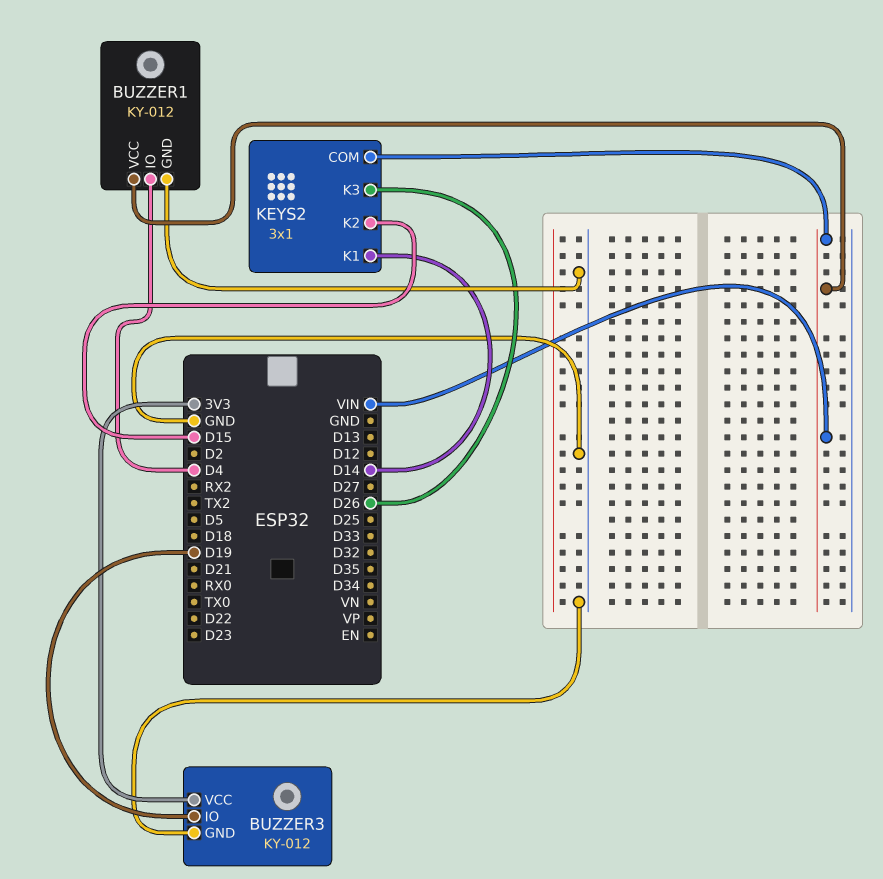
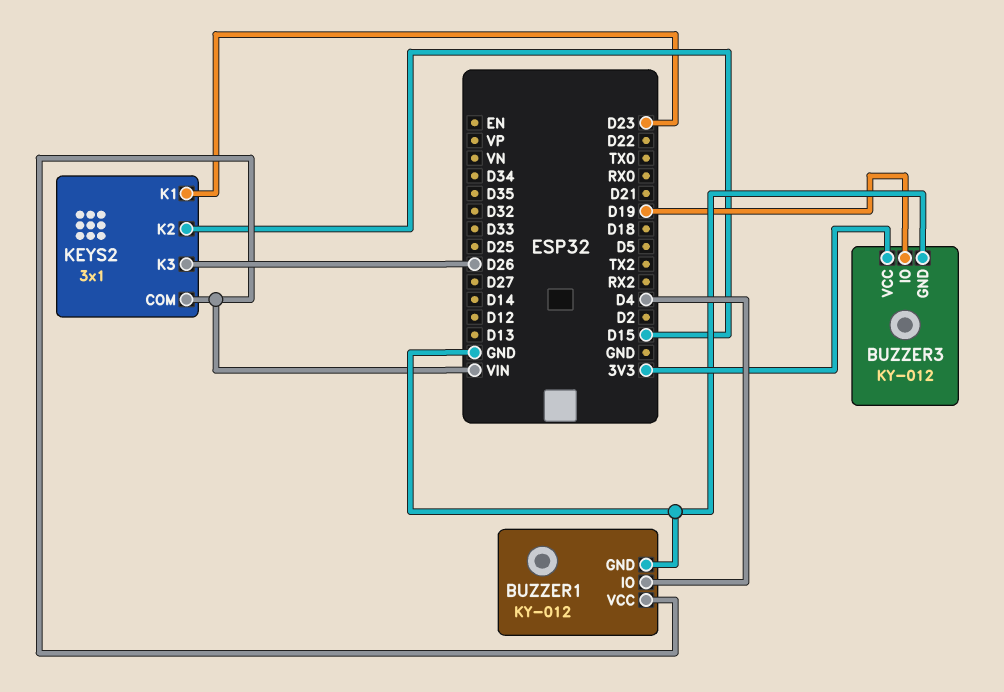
KEYS2 pin K1: D14 -> D23

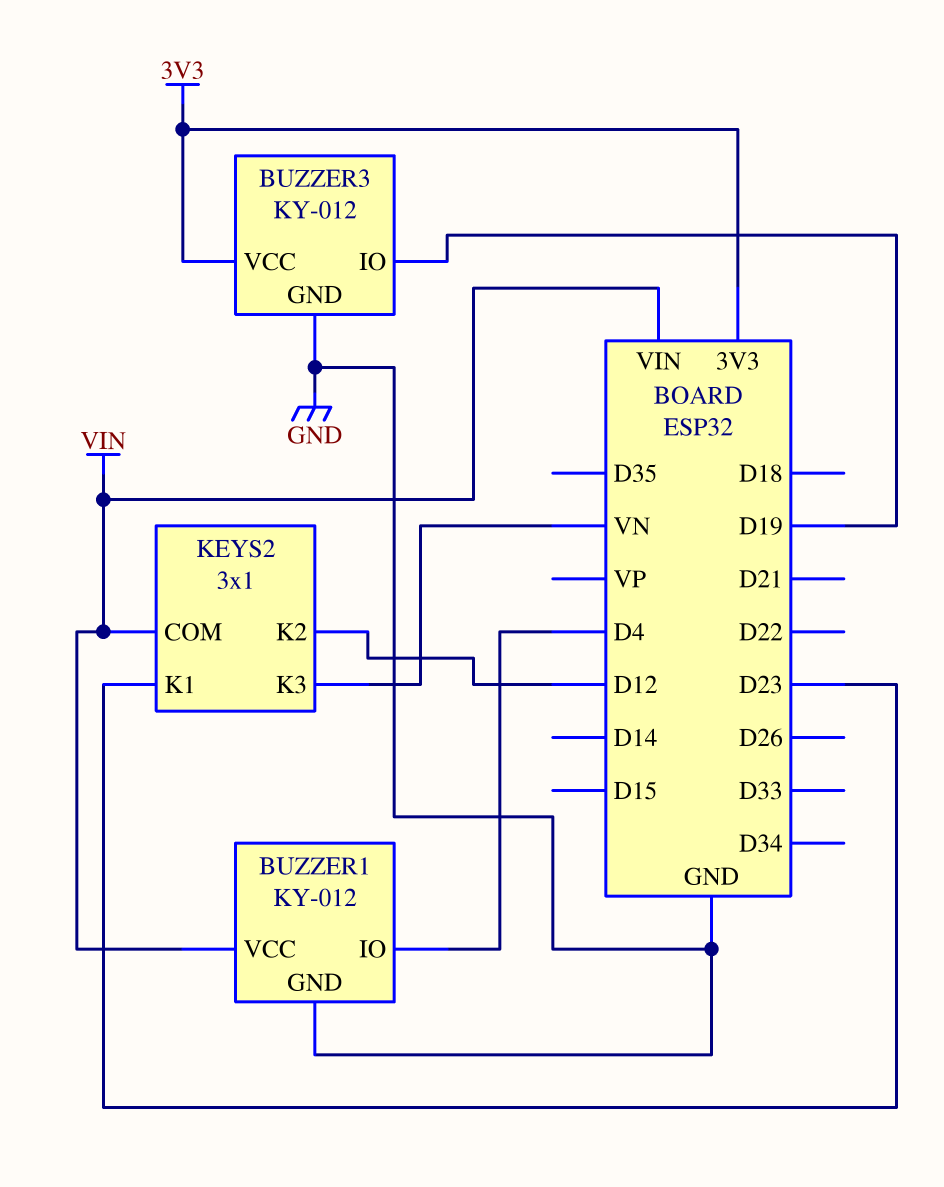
KEYS2 pin K2: D15 -> D12
KEYS2 pin K3: D26 -> VN

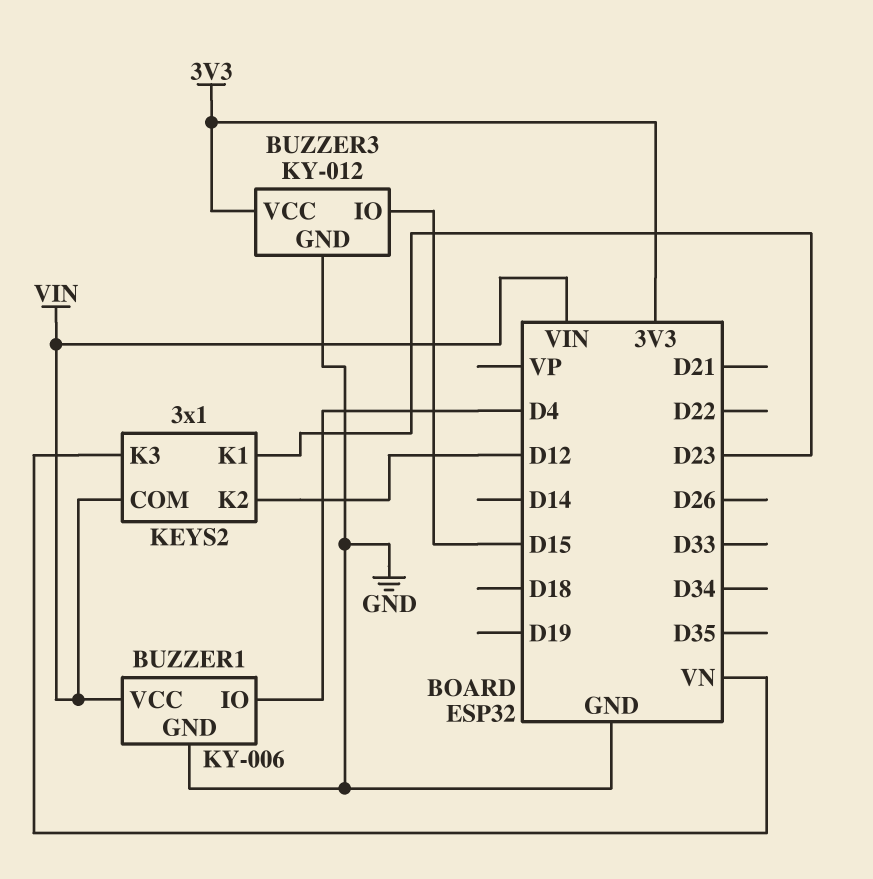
BUZZER1: KY-012 -> KY-006
BUZZER3 pin IO: D19 -> D15

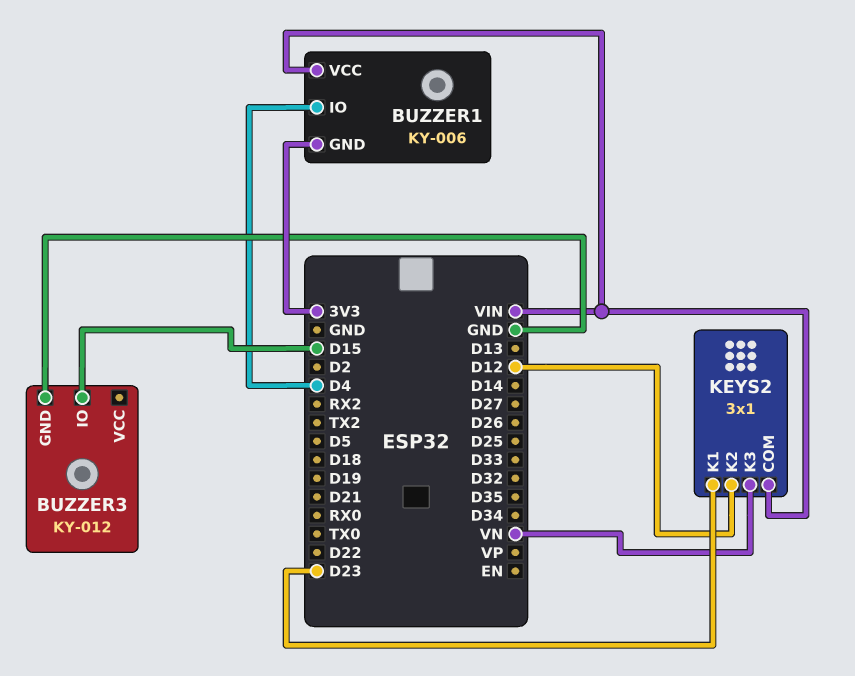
BUZZER1 pin GND: GND -> 3V3
BUZZER3 pin VCC: 3V3 -> none

